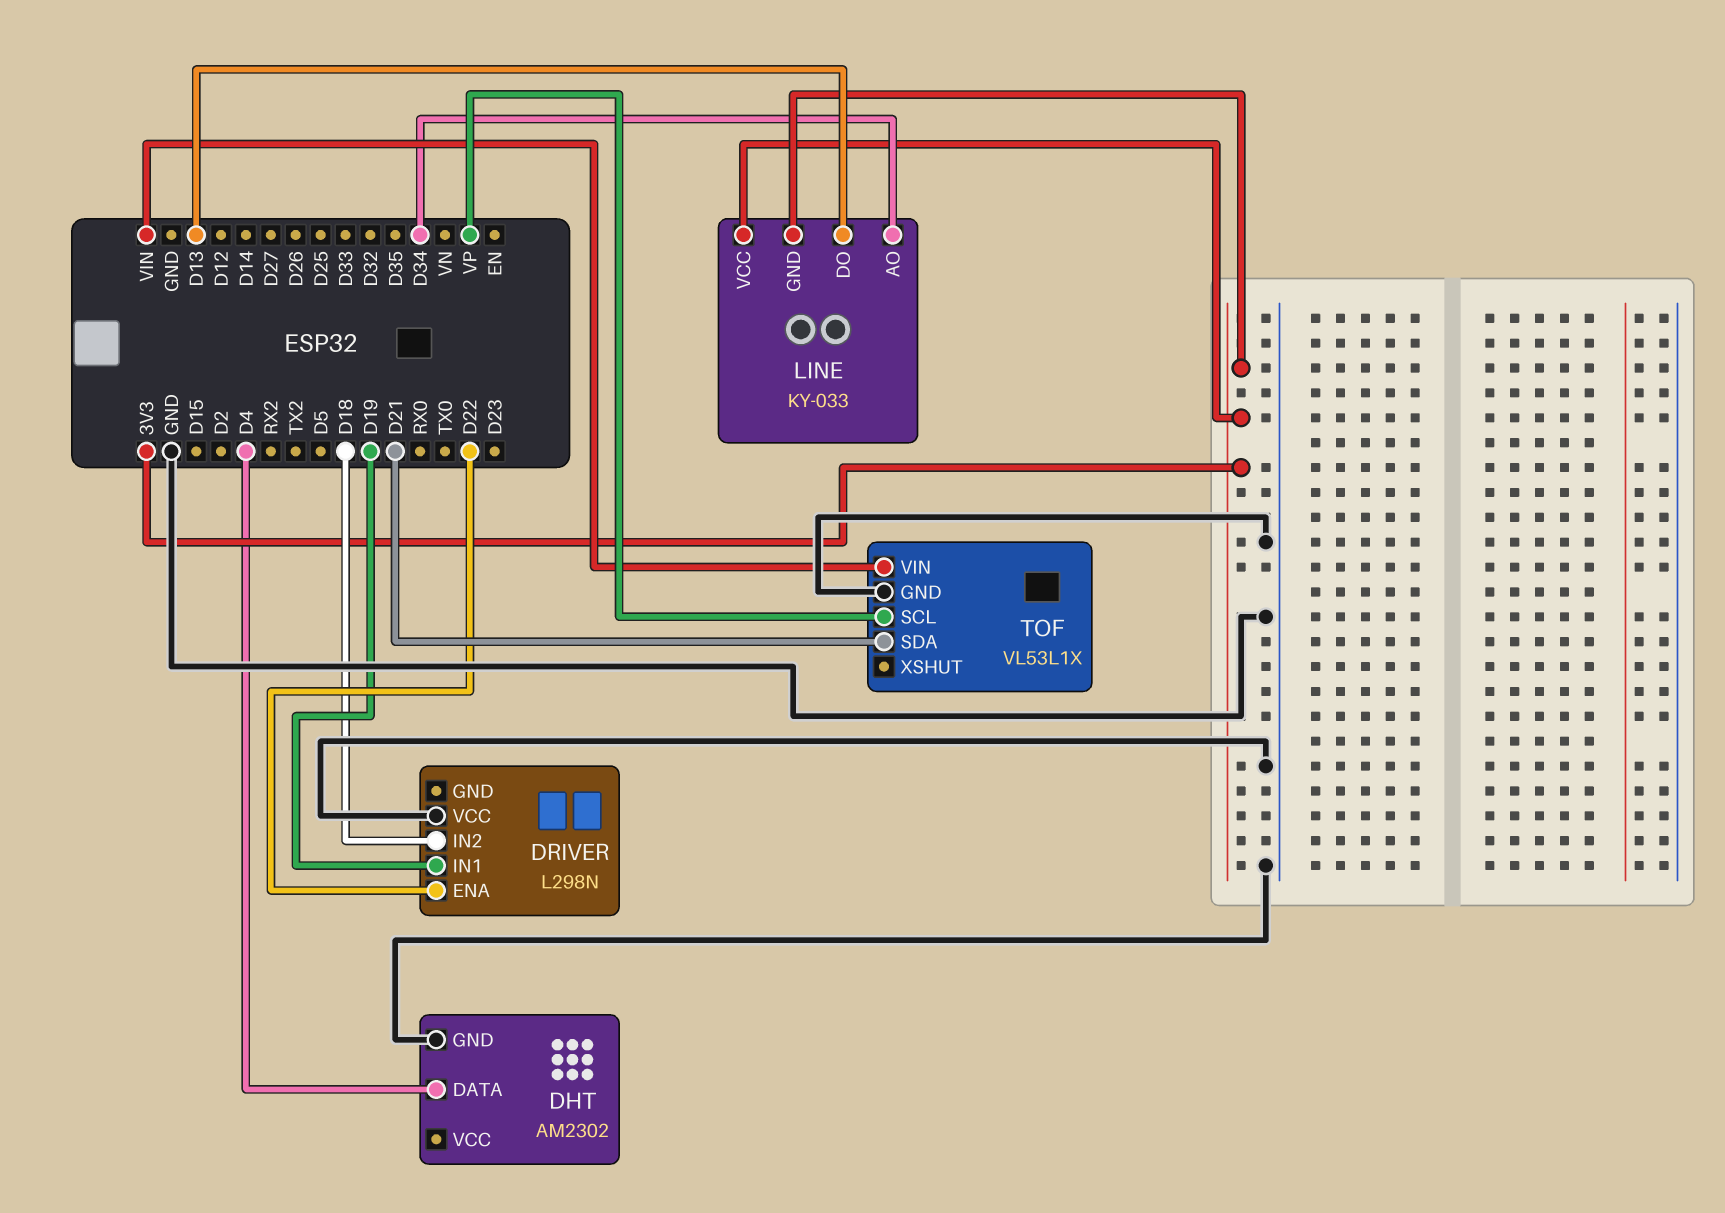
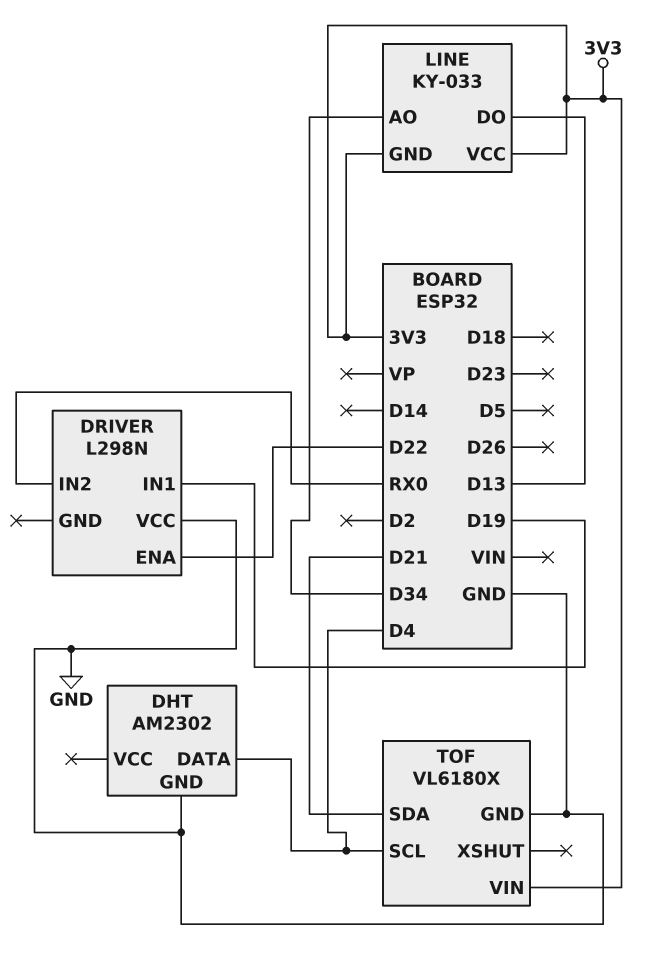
DRIVER pin IN2: D18 -> RX0
TOF: VL53L1X -> VL6180X
TOF pin SCL: VP -> D4
TOF pin VIN: VIN -> 3V3

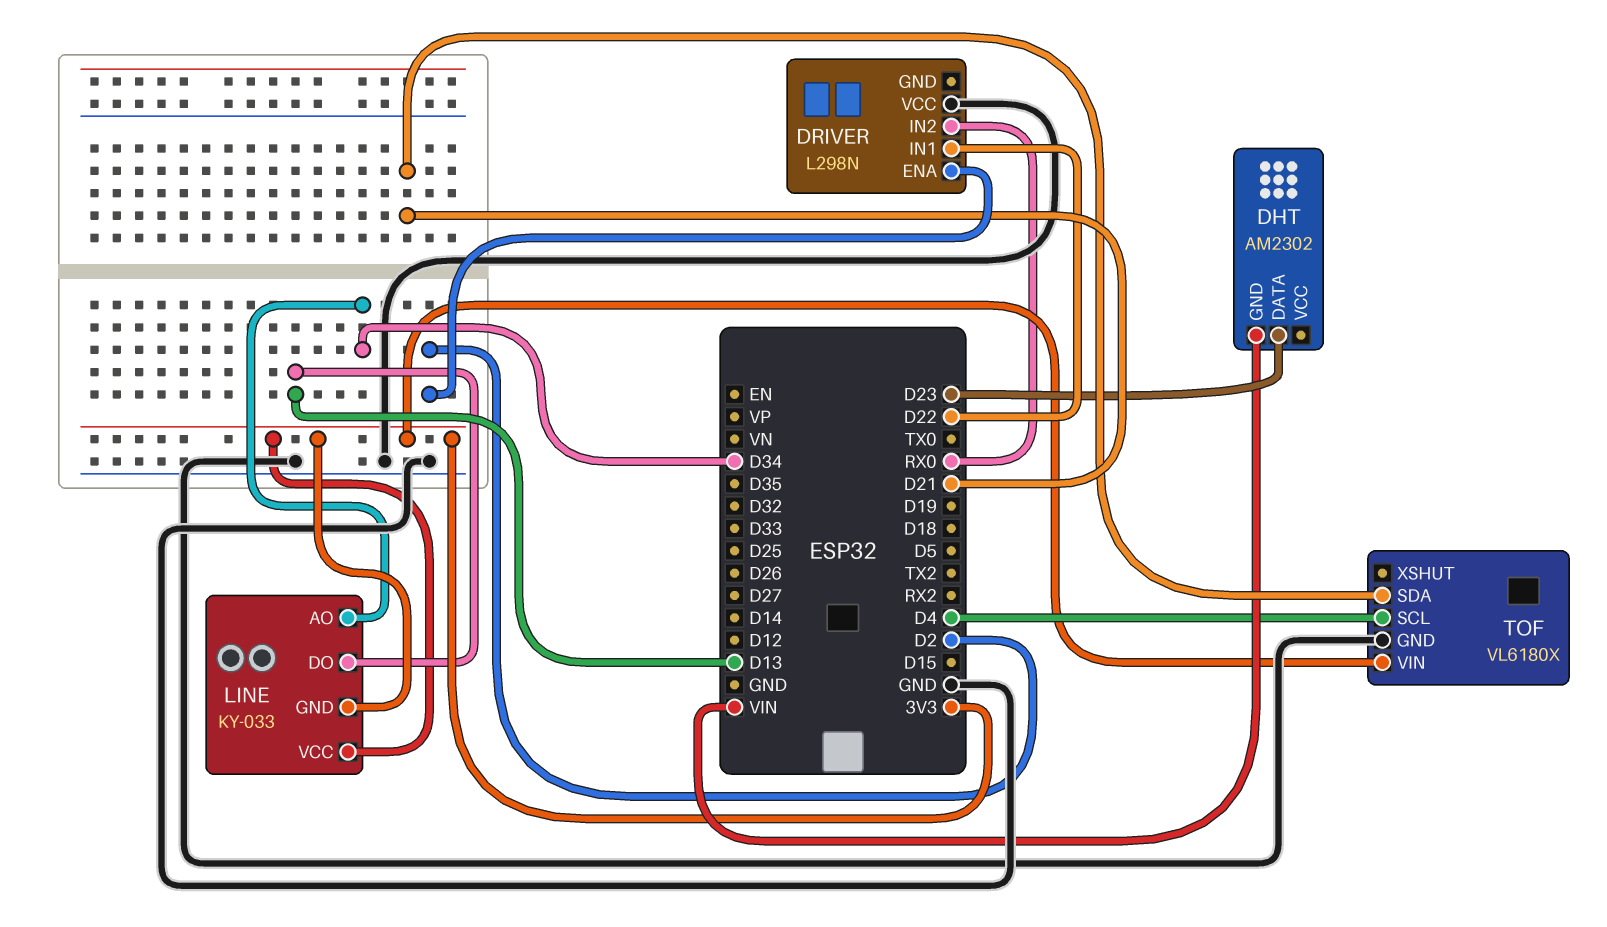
DHT pin DATA: D4 -> D23
DHT pin GND: GND -> VIN
DRIVER pin ENA: D22 -> D2
DRIVER pin IN1: D19 -> D22

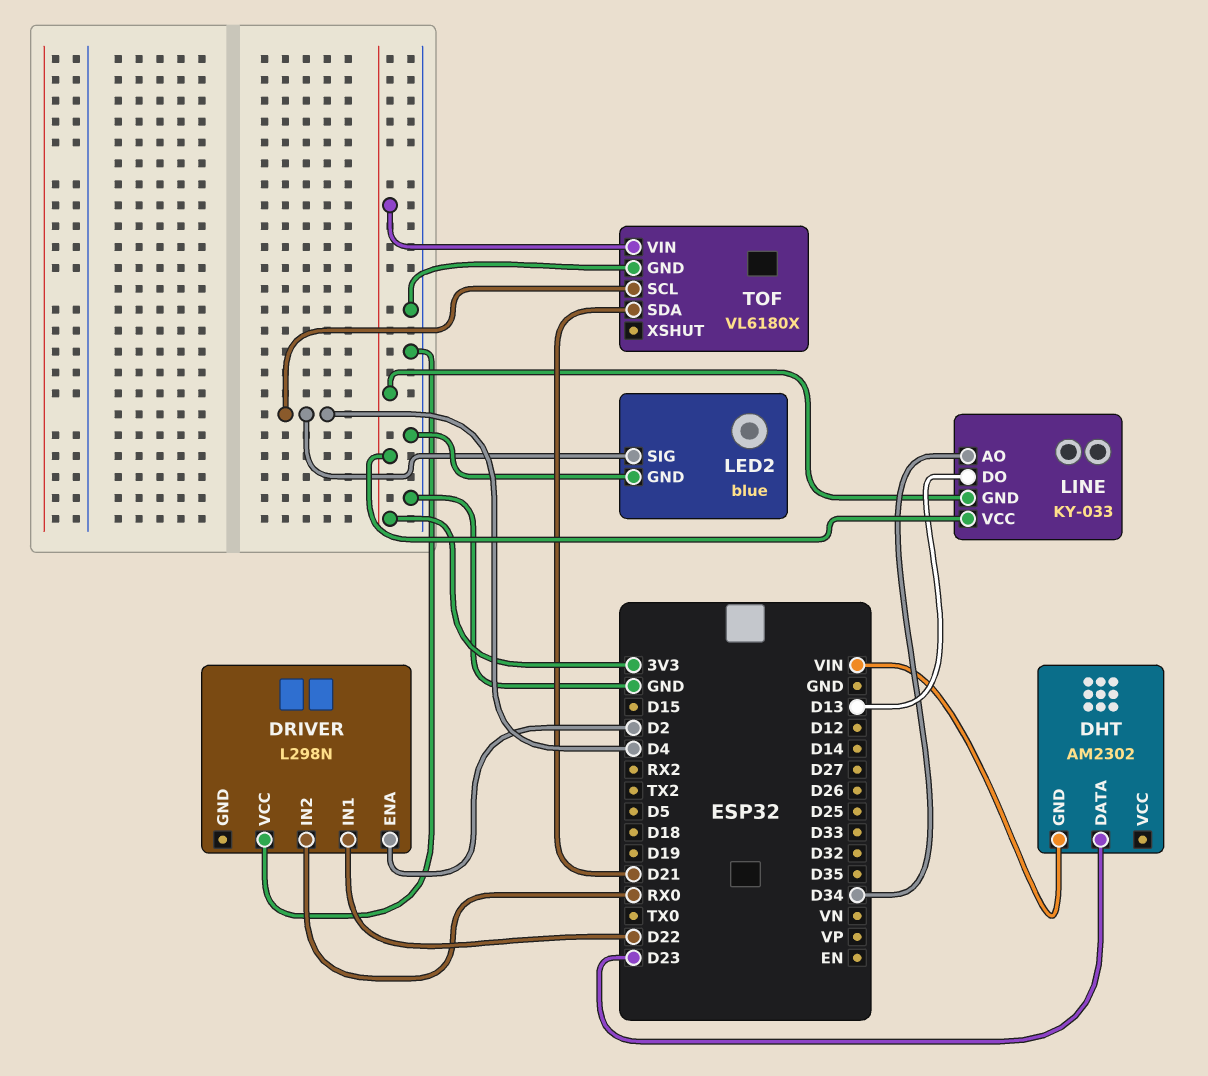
LED2: none -> blue
LED2 pin GND: none -> GND
LED2 pin SIG: none -> D4

